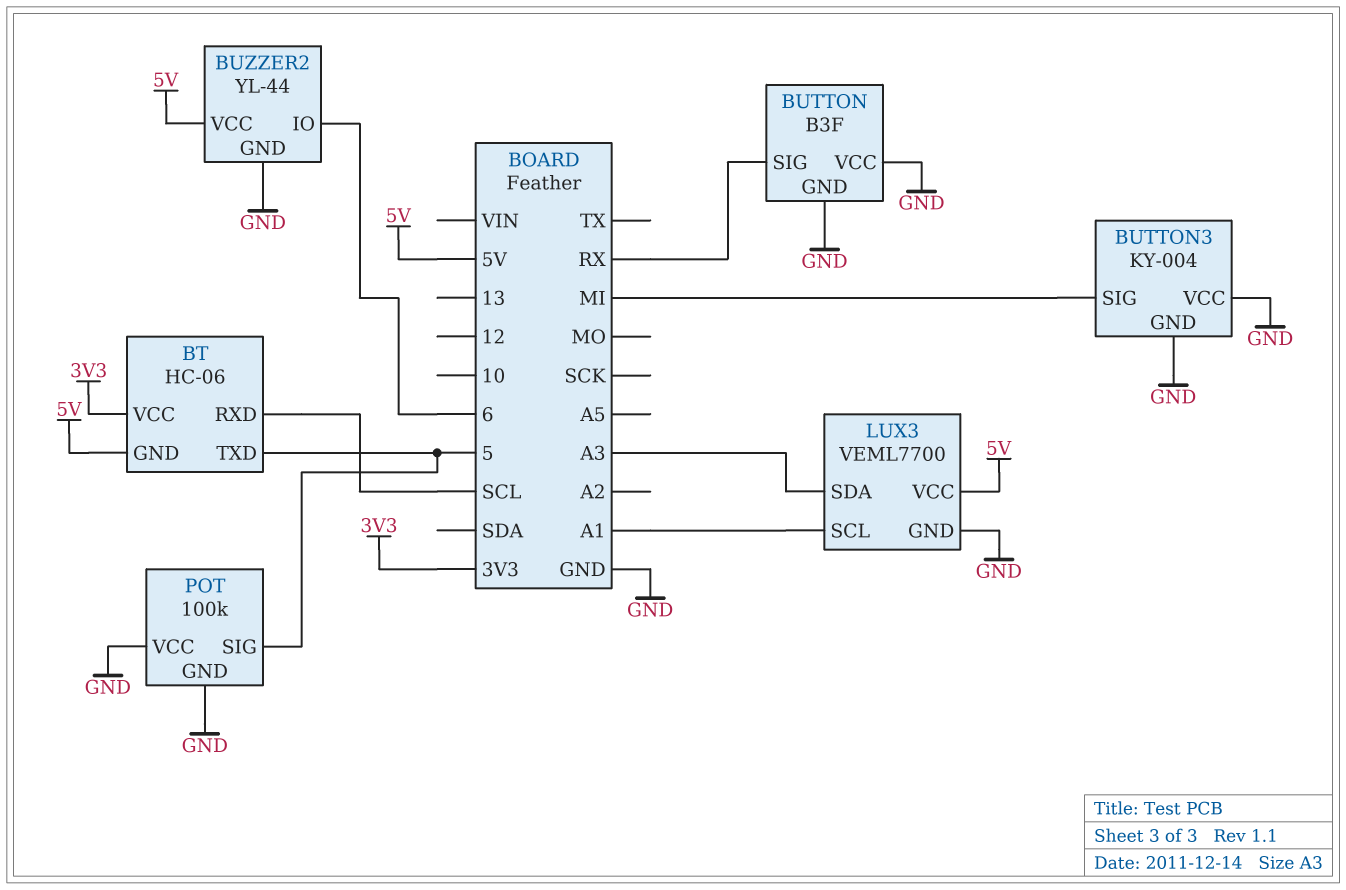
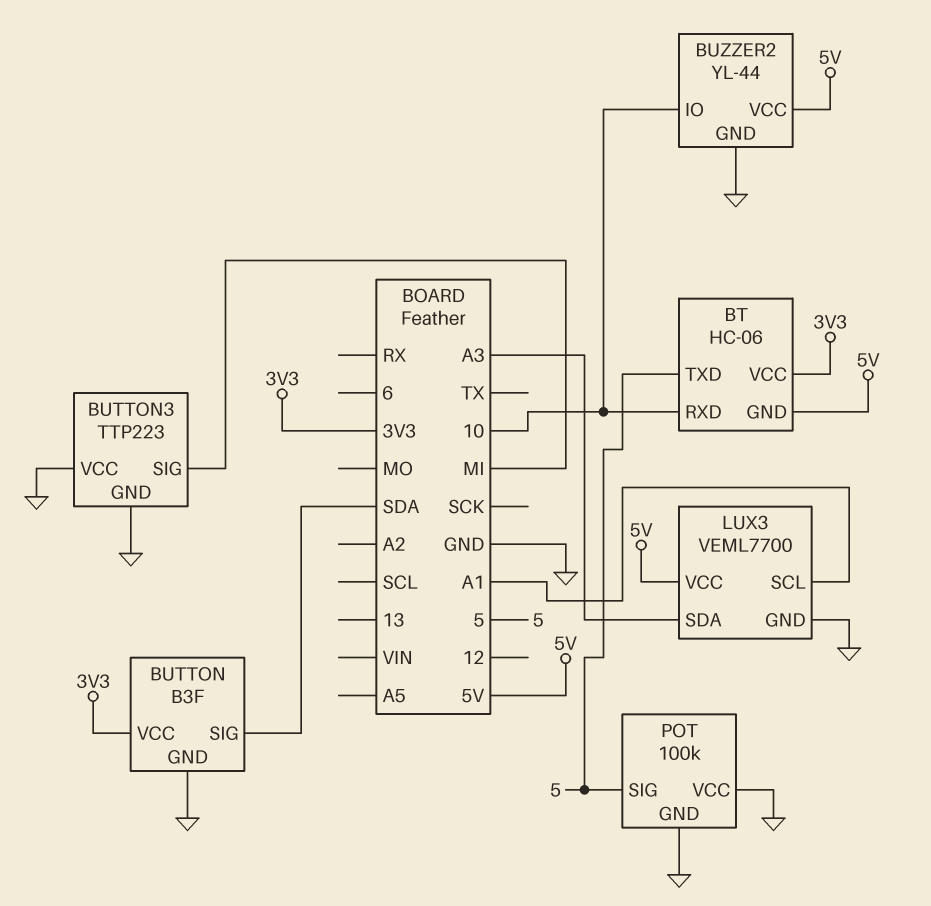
BT pin RXD: SCL -> 10
BUTTON pin SIG: RX -> SDA
BUTTON pin VCC: GND -> 3V3
BUTTON3: KY-004 -> TTP223
BUZZER2 pin IO: 6 -> 10

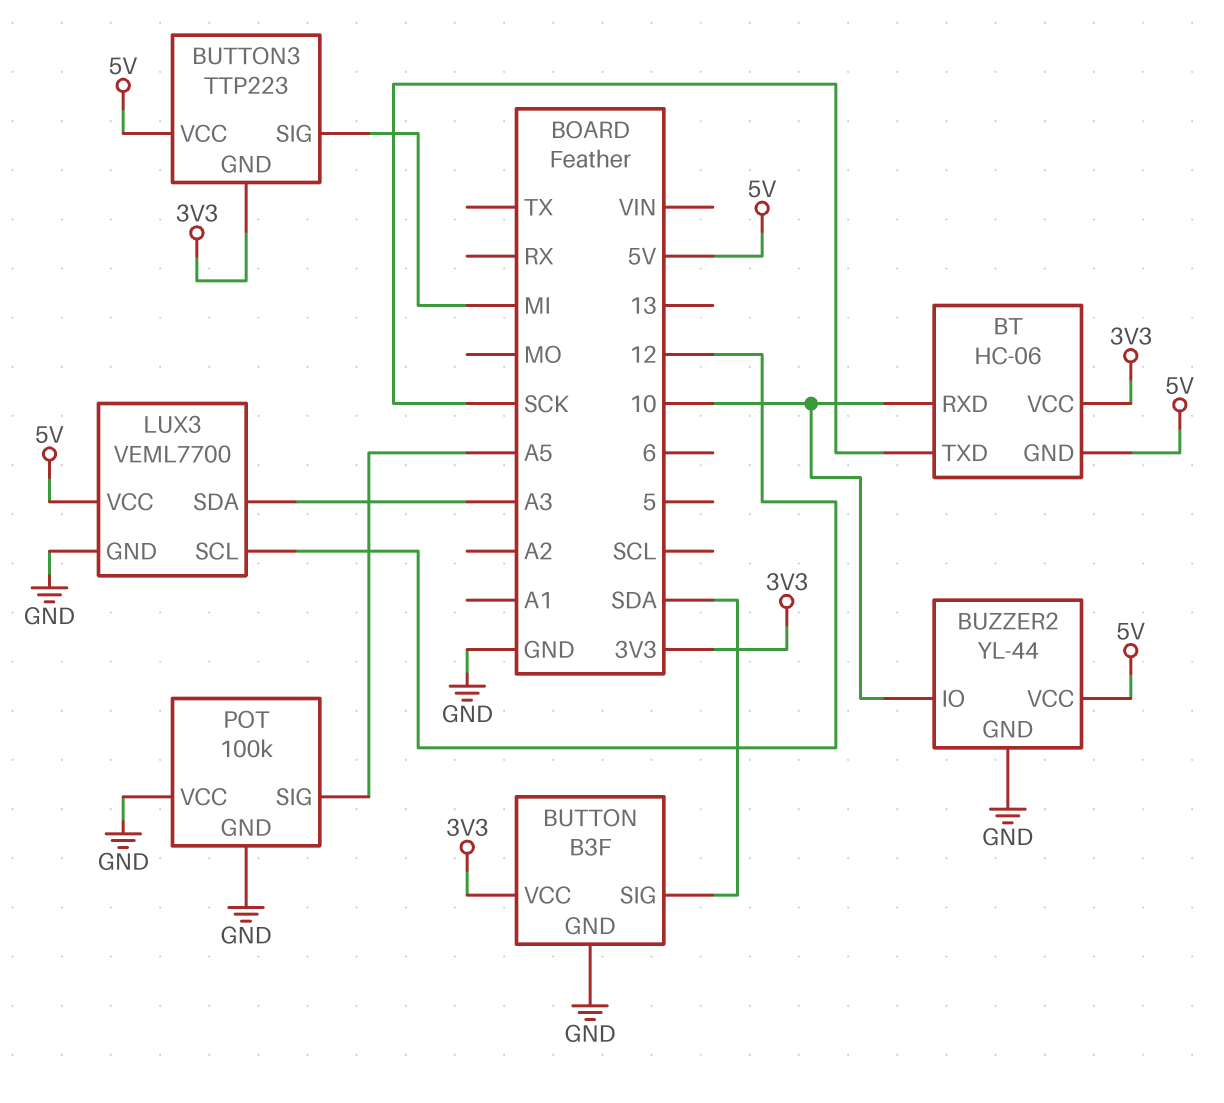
BT pin TXD: 5 -> SCK
BUTTON3 pin GND: GND -> 3V3
BUTTON3 pin VCC: GND -> 5V
LUX3 pin SCL: A1 -> 12
POT pin SIG: 5 -> A5

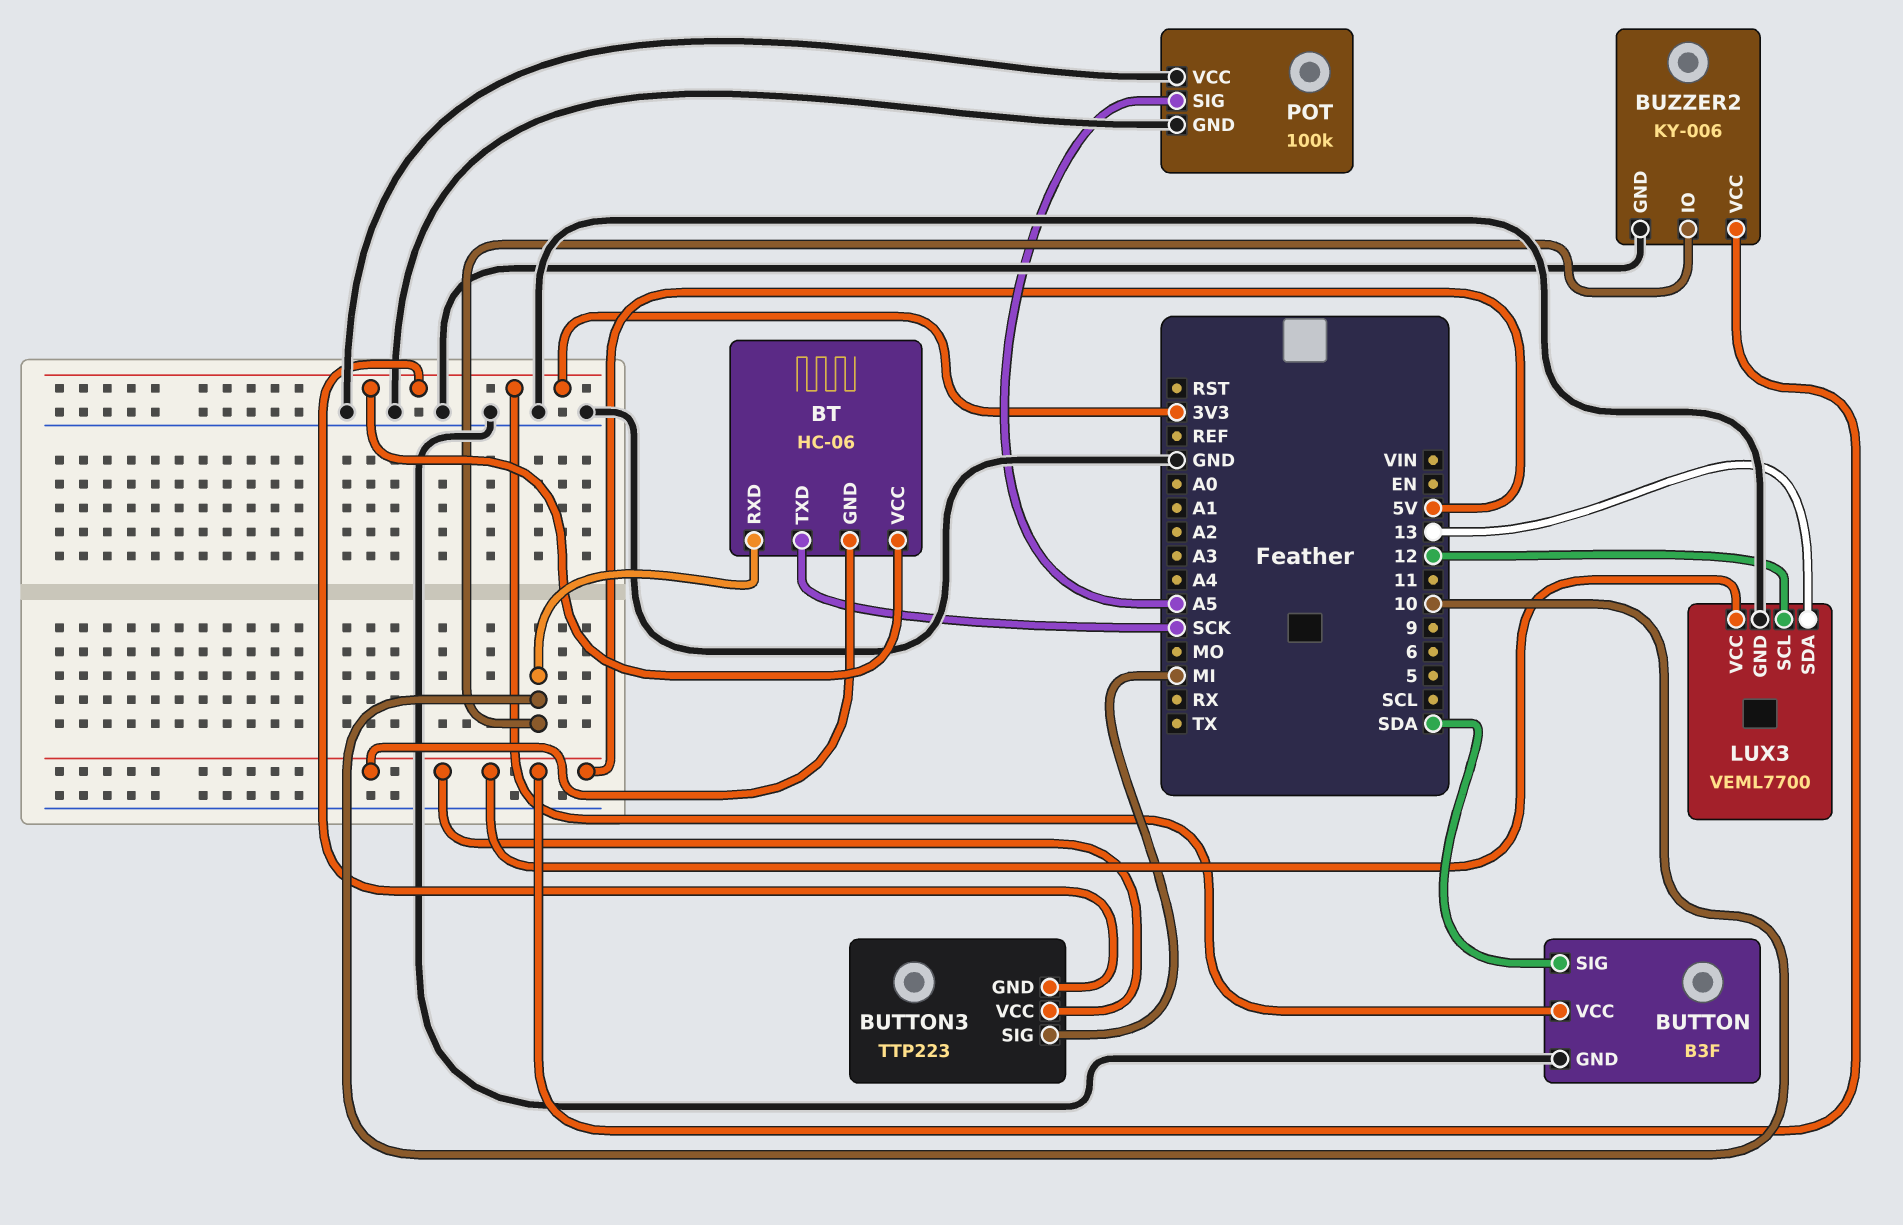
BUZZER2: YL-44 -> KY-006
LUX3 pin SDA: A3 -> 13

